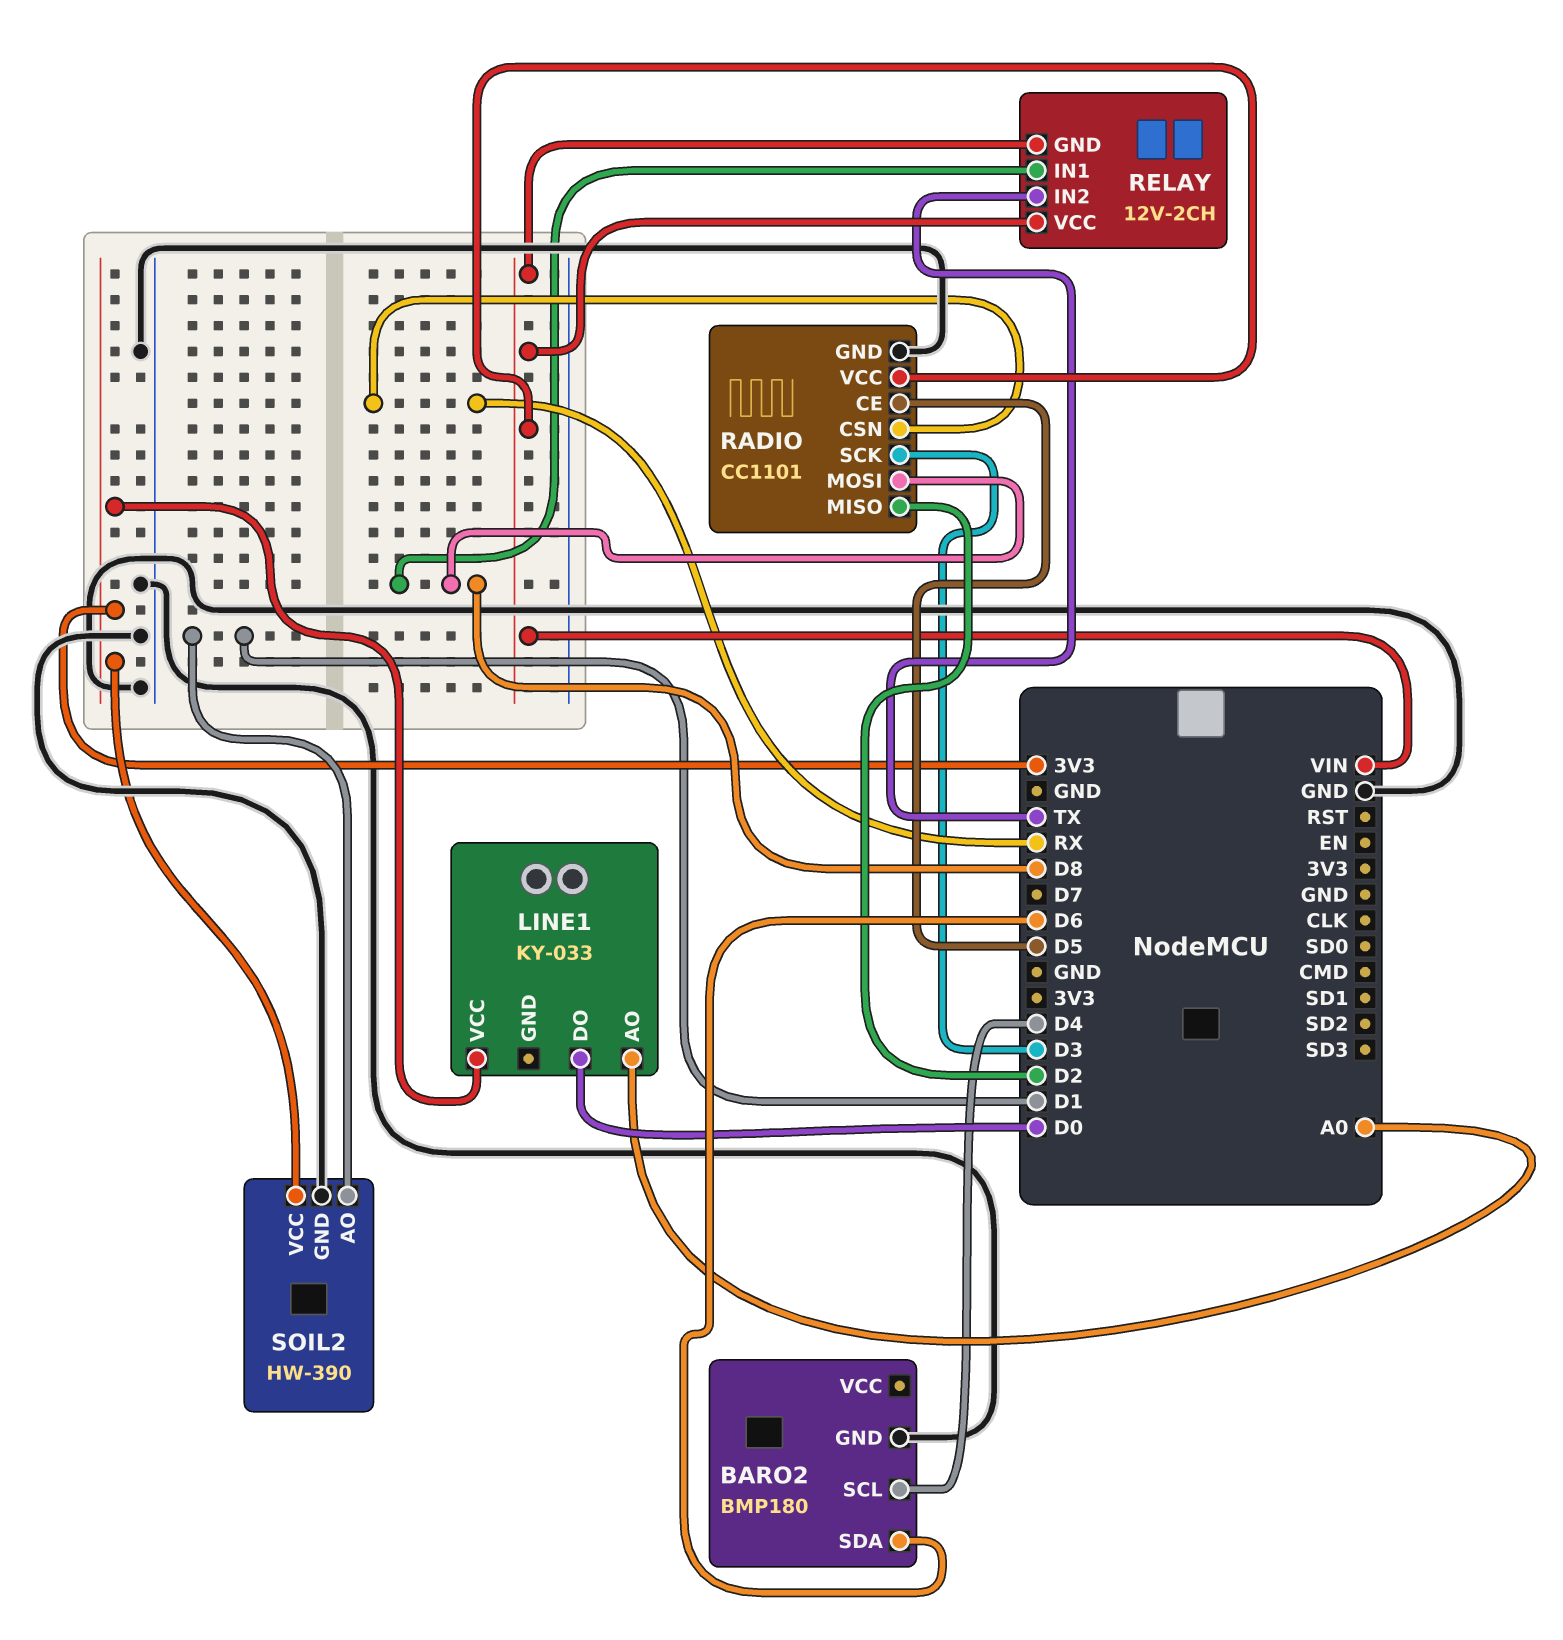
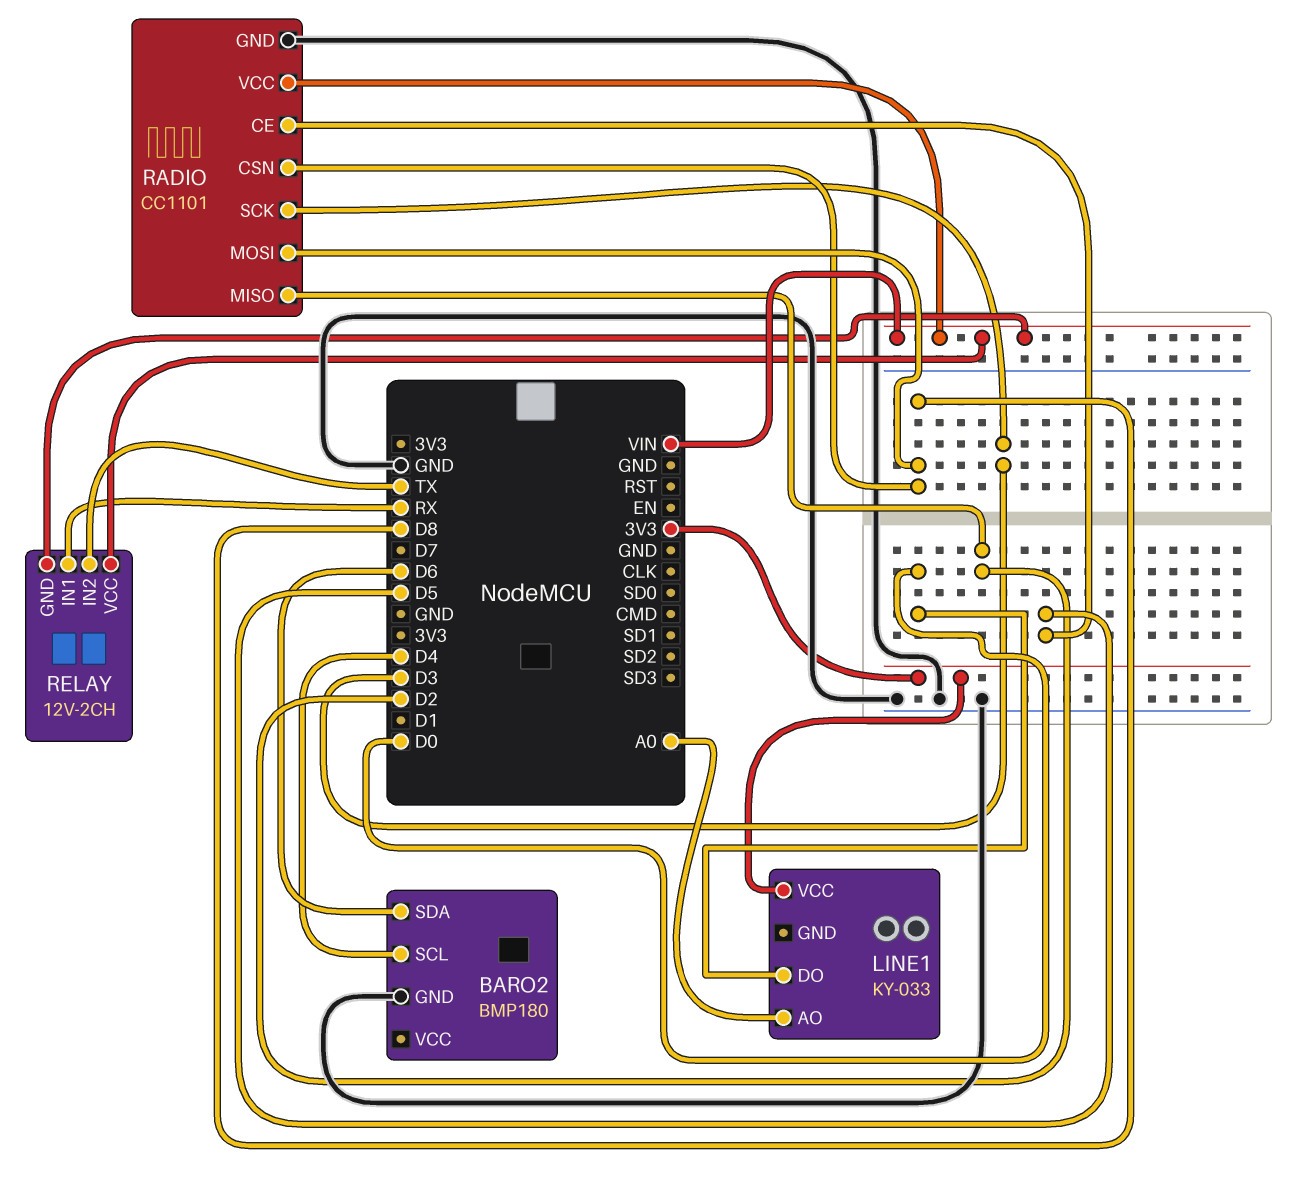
RADIO pin CSN: RX -> D8
RELAY pin IN1: D8 -> RX
SOIL2: HW-390 -> none
SOIL2 pin AO: D1 -> none
SOIL2 pin GND: GND -> none
SOIL2 pin VCC: 3V3 -> none

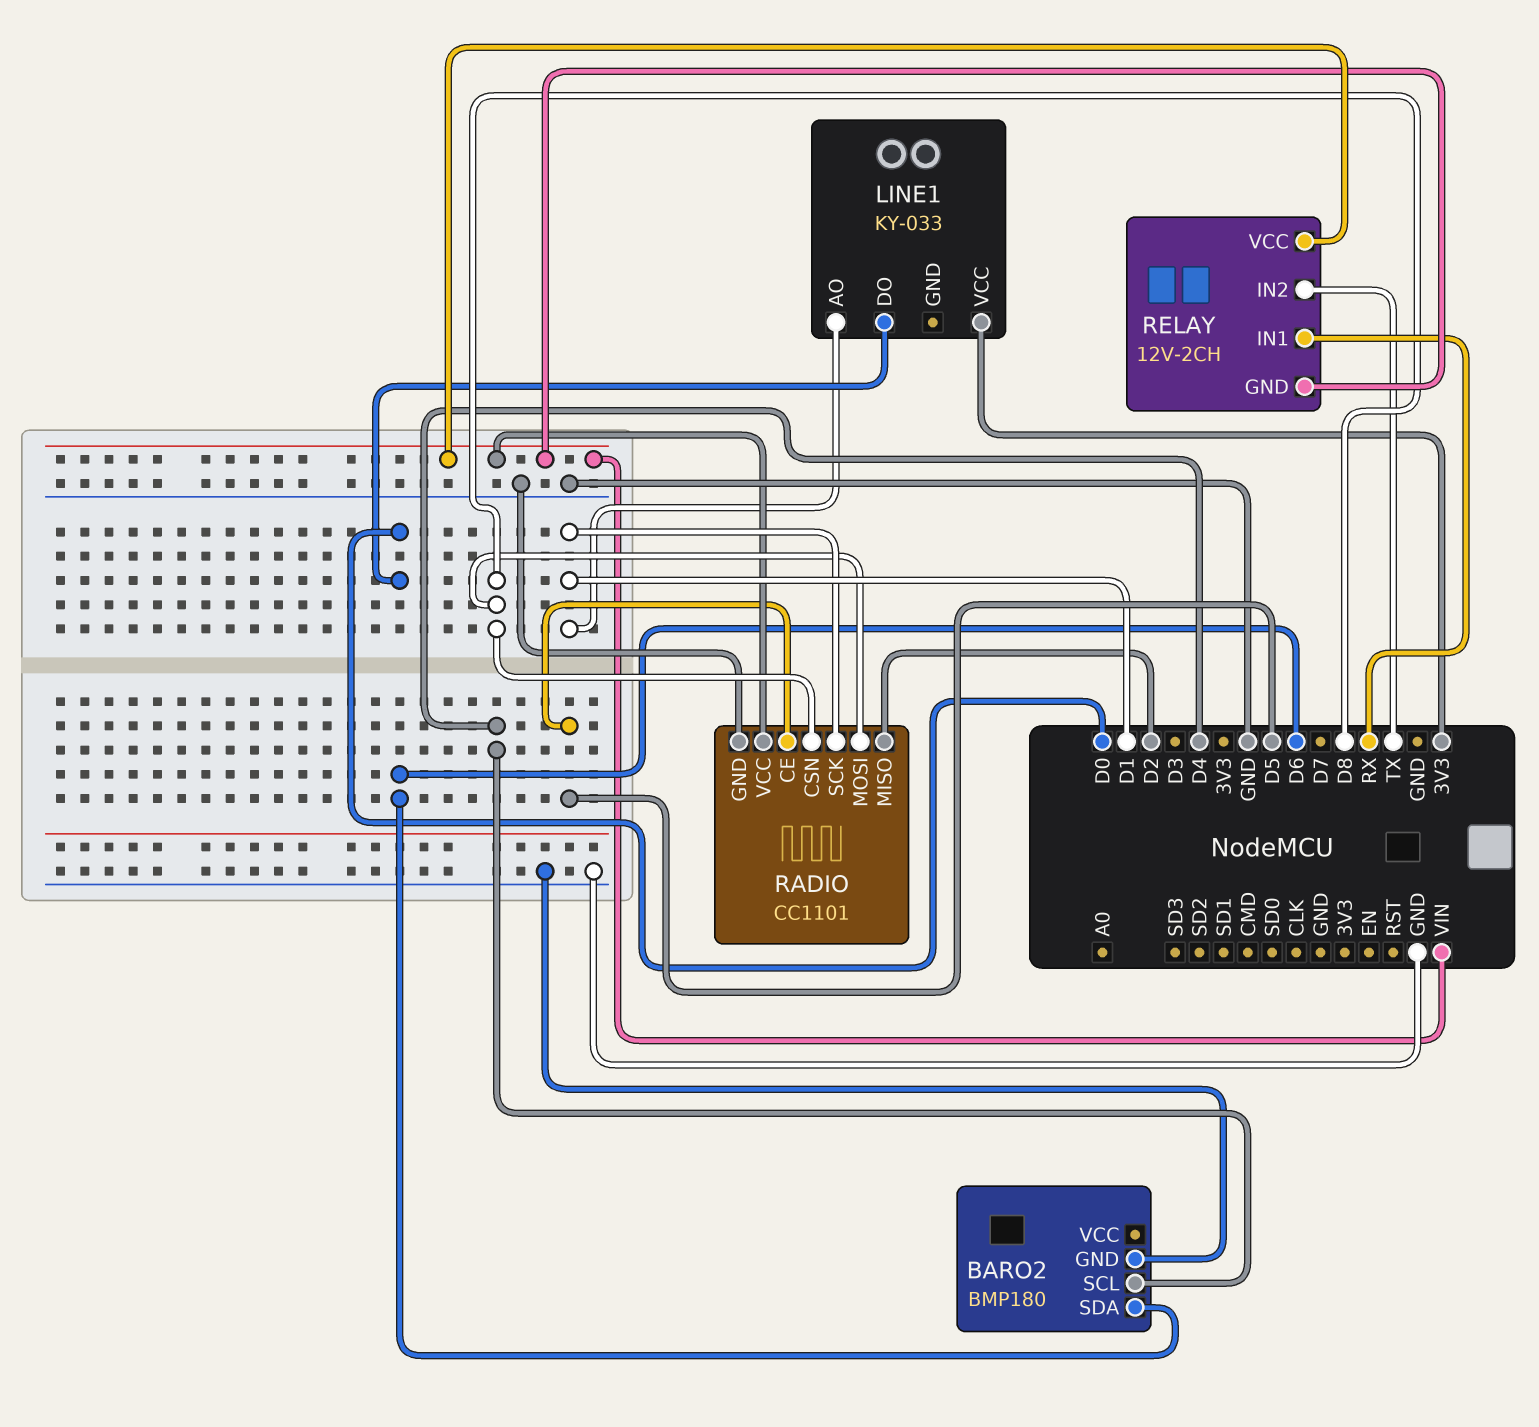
LINE1 pin AO: A0 -> D1
RADIO pin SCK: D3 -> D1

